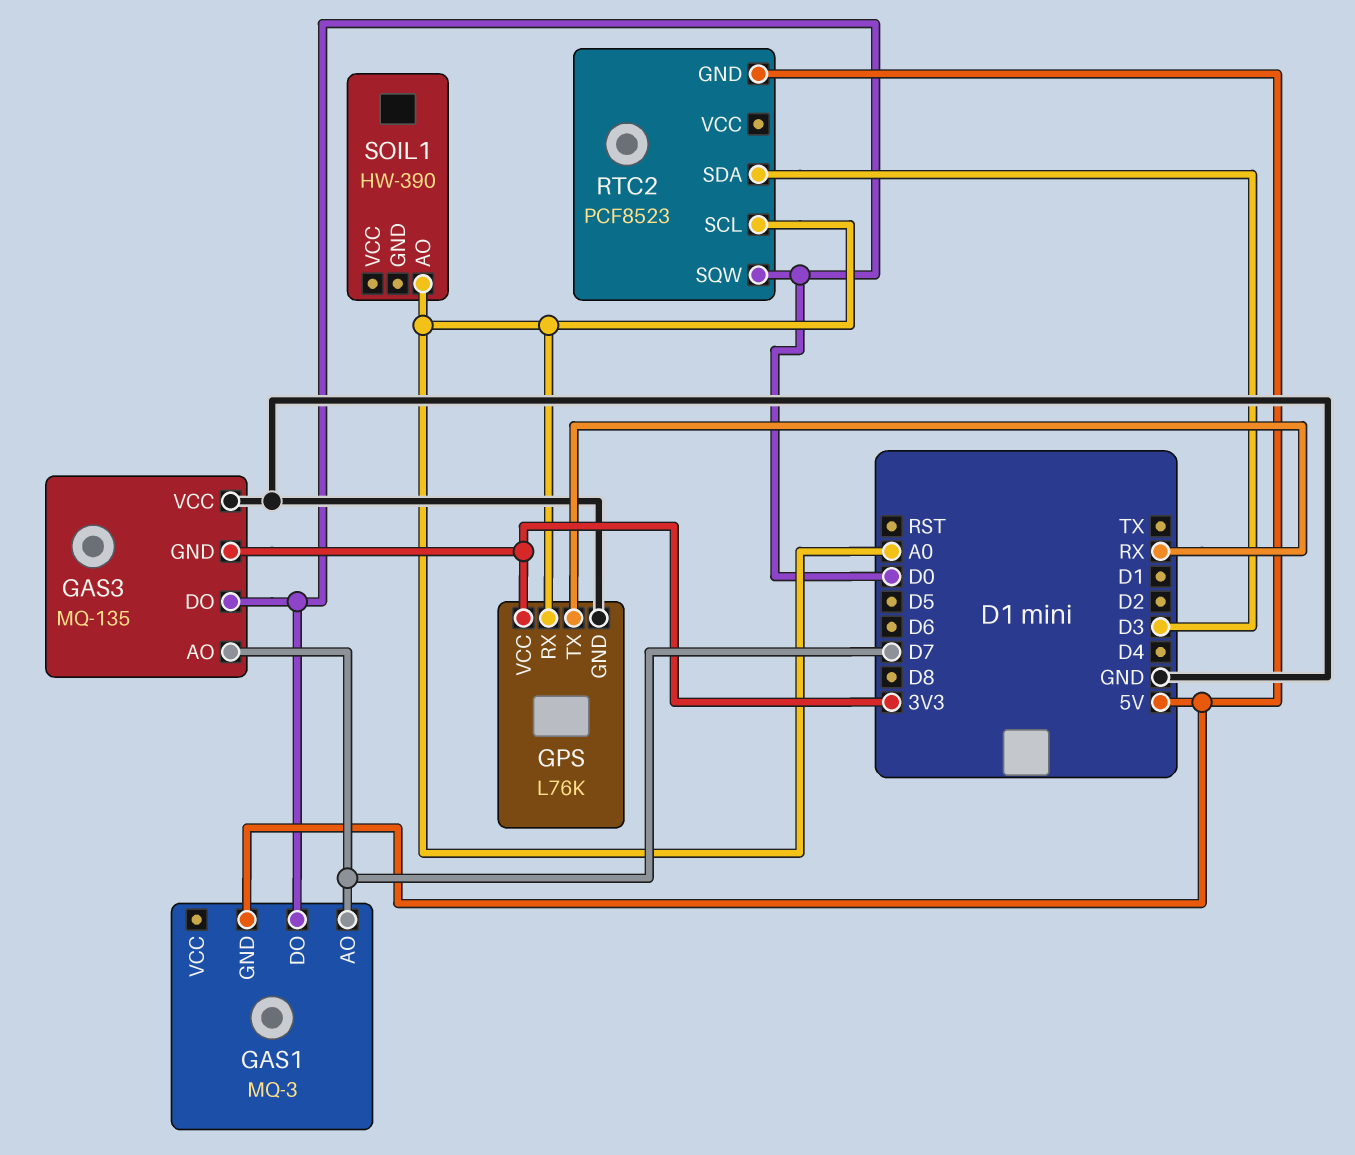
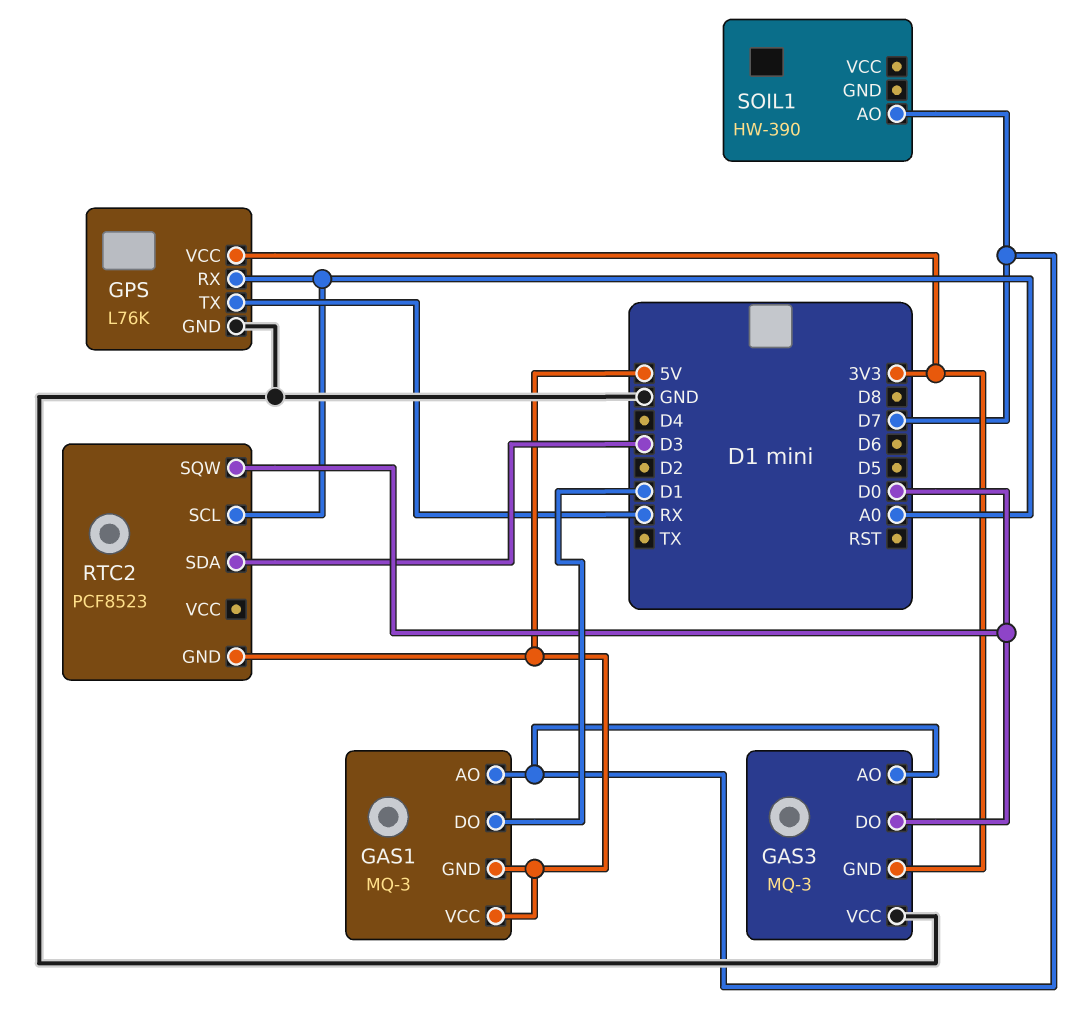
GAS1 pin DO: D0 -> D1
GAS1 pin VCC: none -> 5V
GAS3: MQ-135 -> MQ-3
SOIL1 pin AO: A0 -> D7

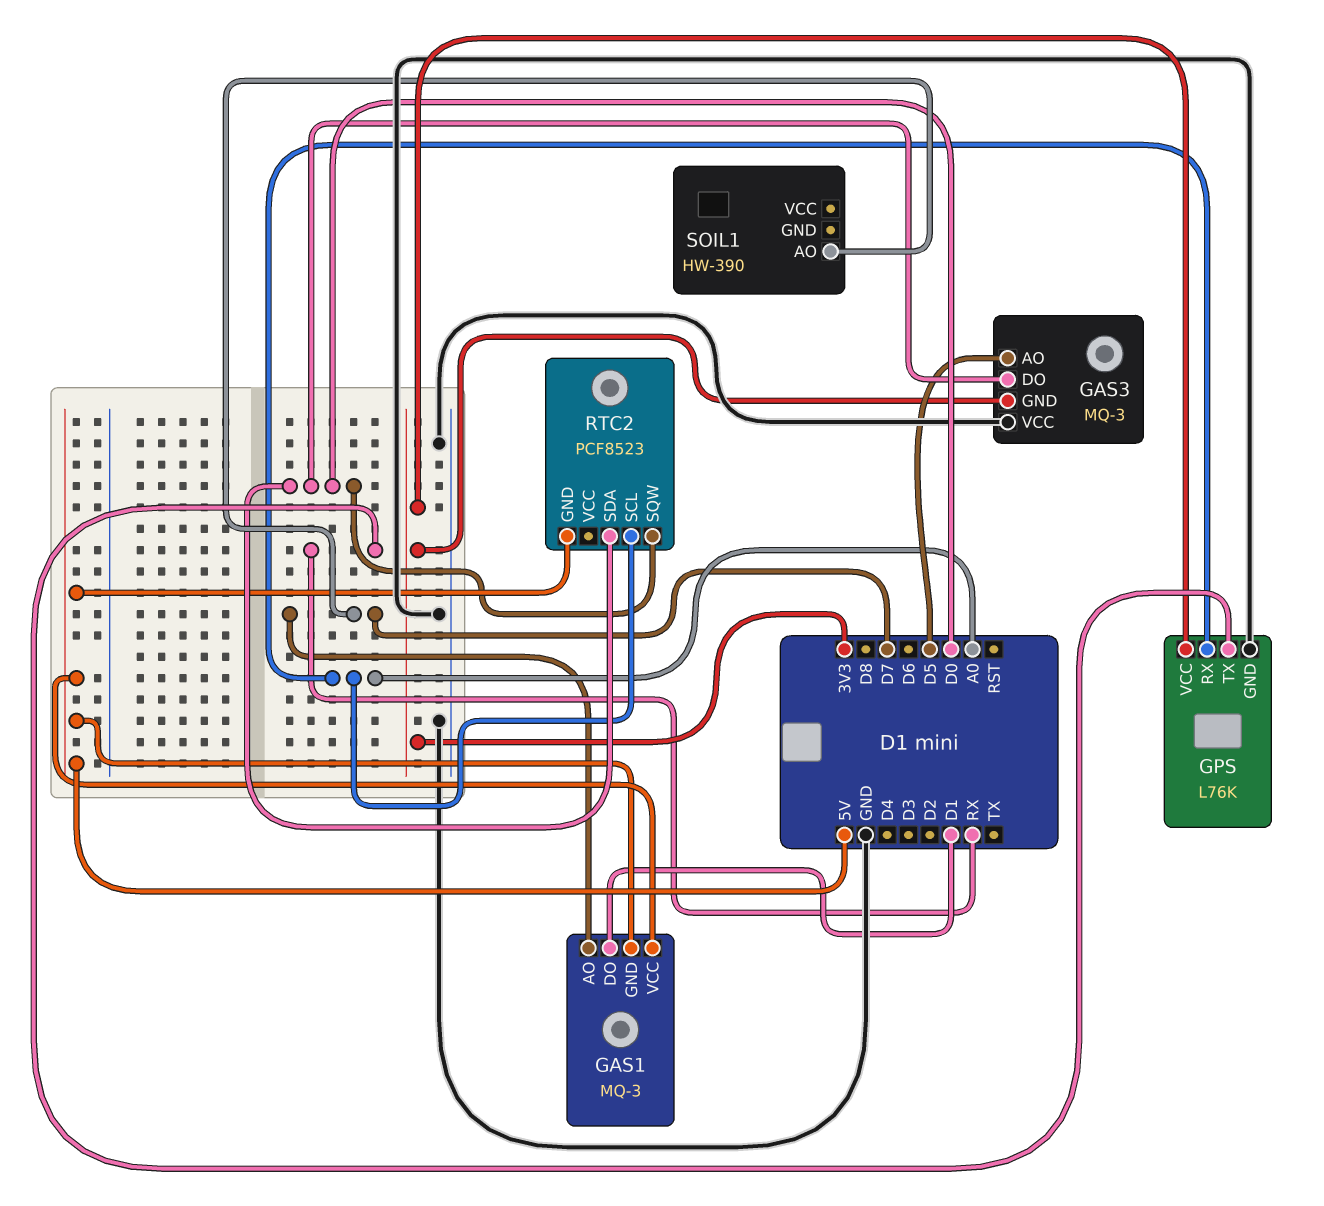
GAS3 pin AO: D7 -> D5
RTC2 pin SDA: D3 -> D0

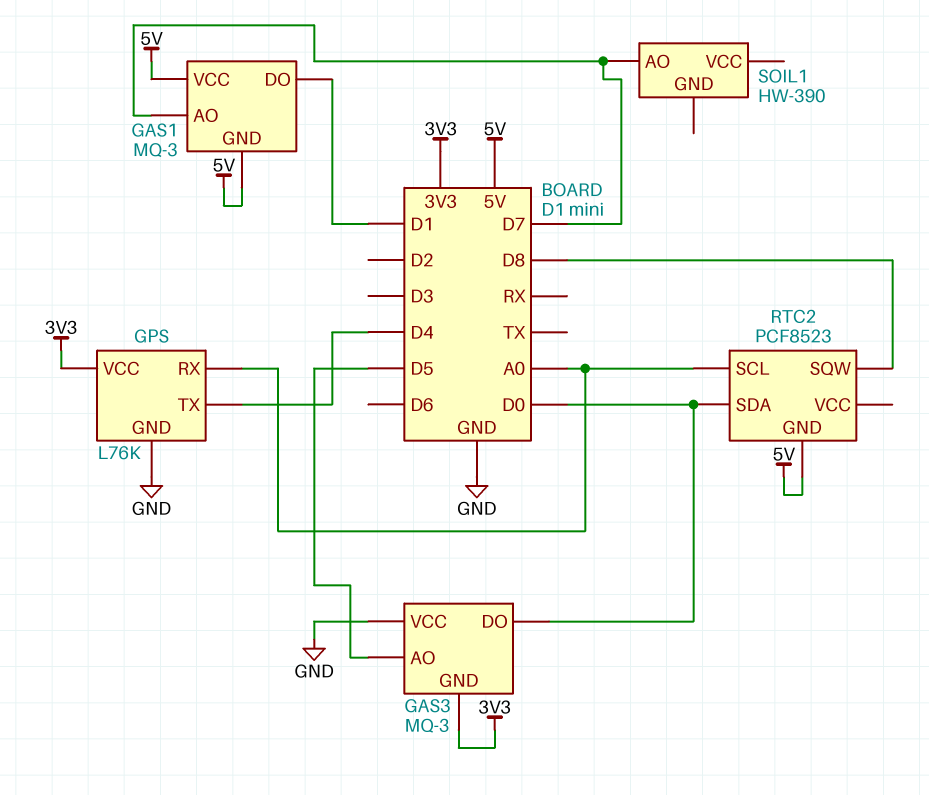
GPS pin TX: RX -> D4
RTC2 pin SQW: D0 -> D8

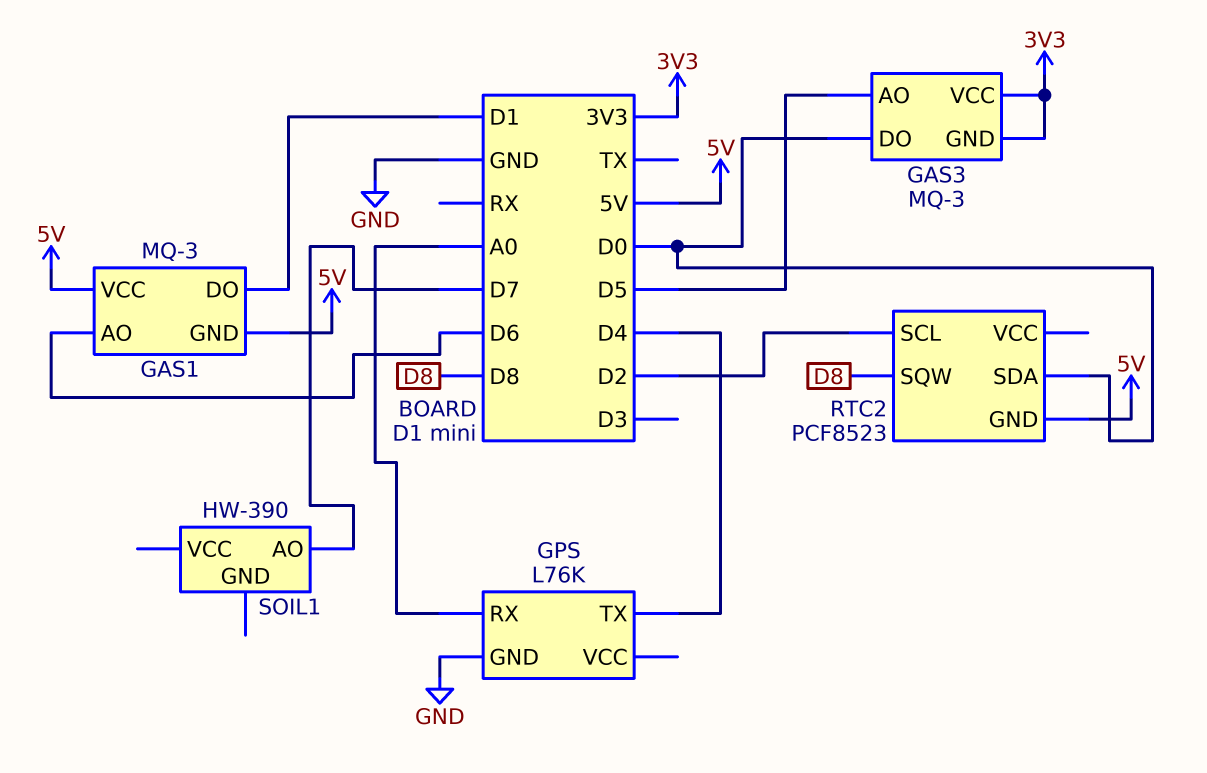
GAS1 pin AO: D7 -> D6
GAS3 pin VCC: GND -> 3V3
GPS pin VCC: 3V3 -> none
RTC2 pin SCL: A0 -> D2

